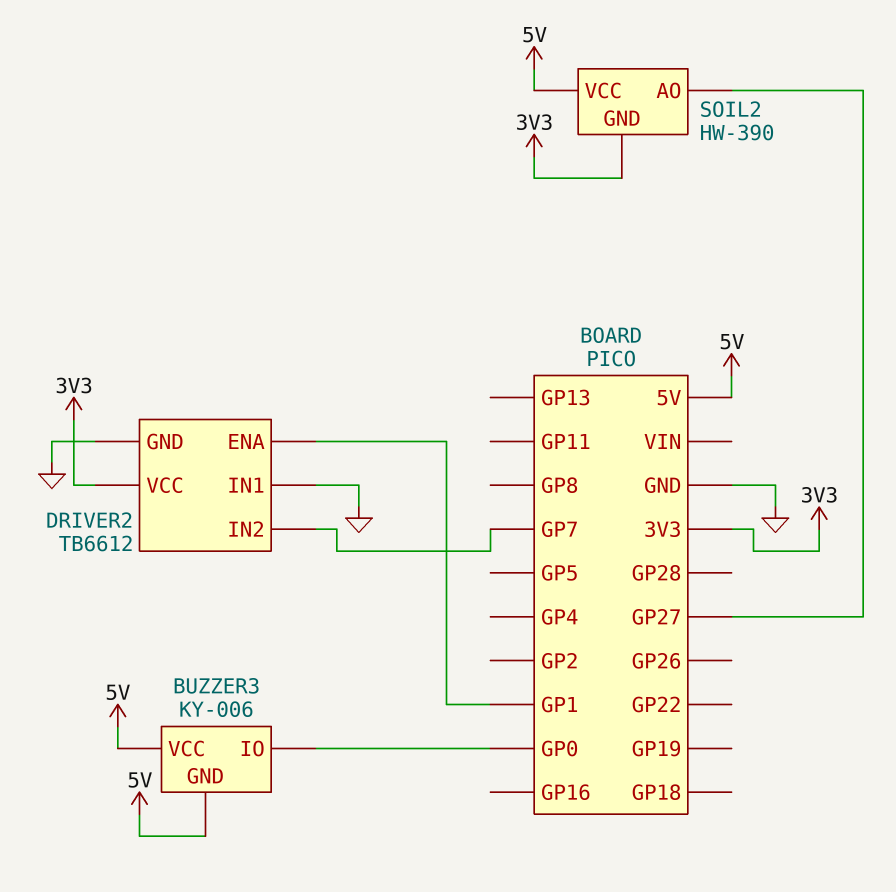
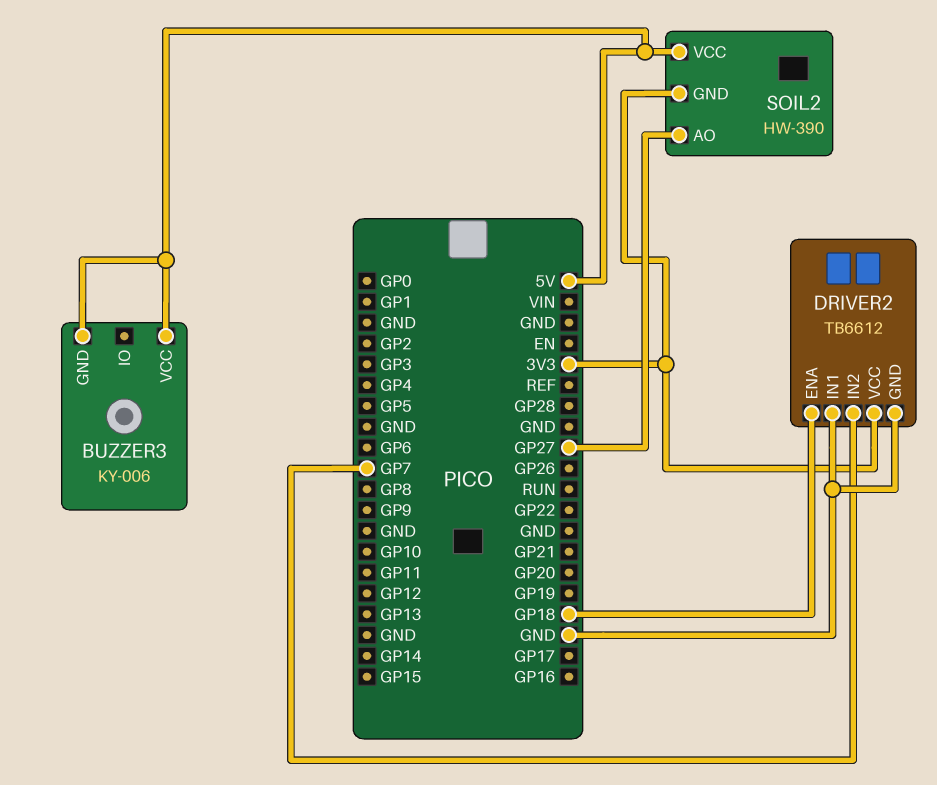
BUZZER3 pin IO: GP0 -> none
DRIVER2 pin ENA: GP1 -> GP18

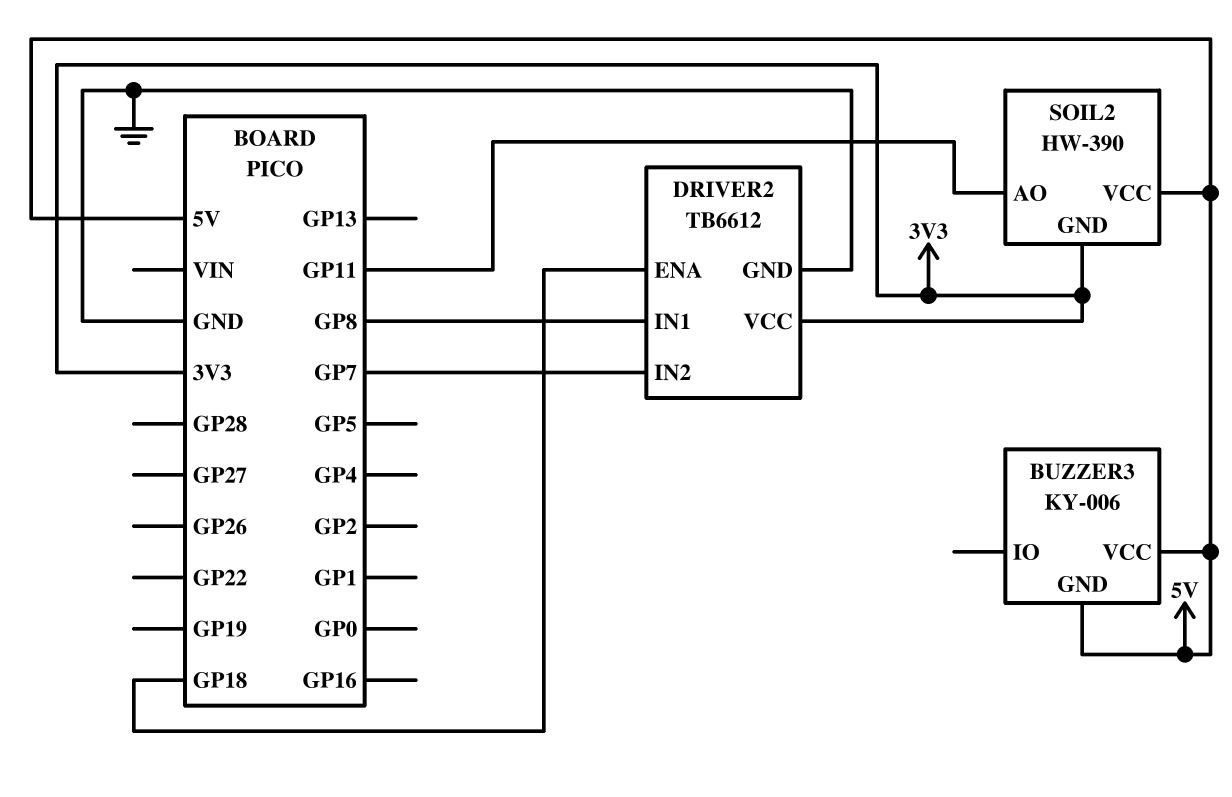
DRIVER2 pin IN1: GND -> GP8
SOIL2 pin AO: GP27 -> GP11

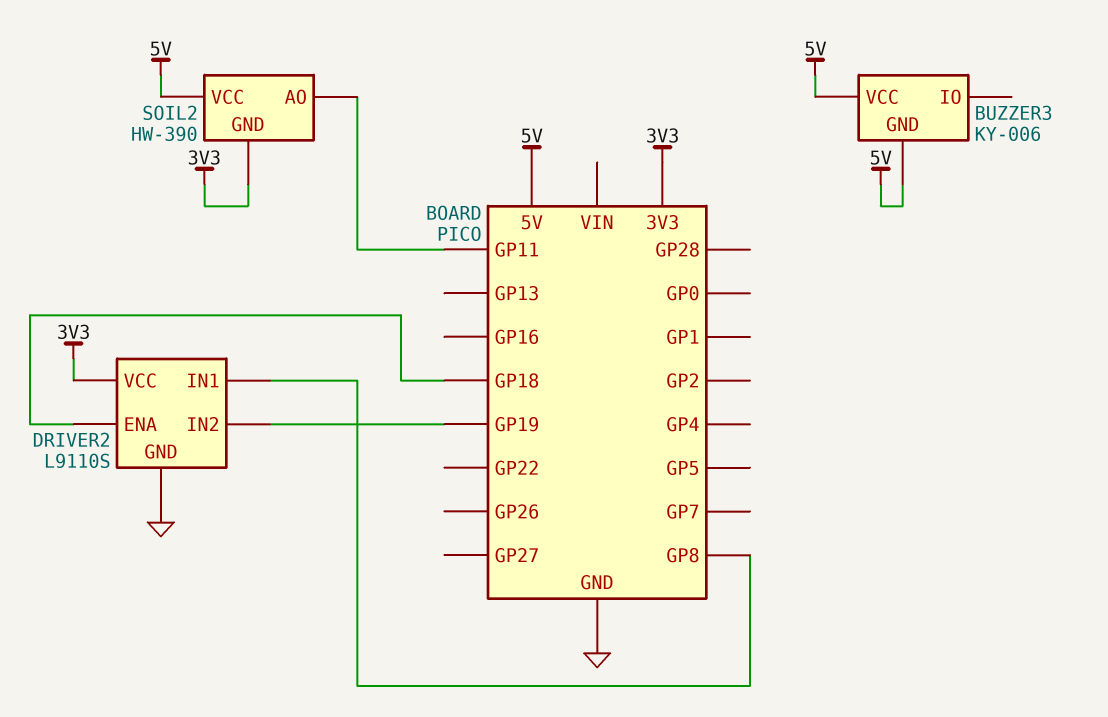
DRIVER2: TB6612 -> L9110S
DRIVER2 pin IN2: GP7 -> GP19

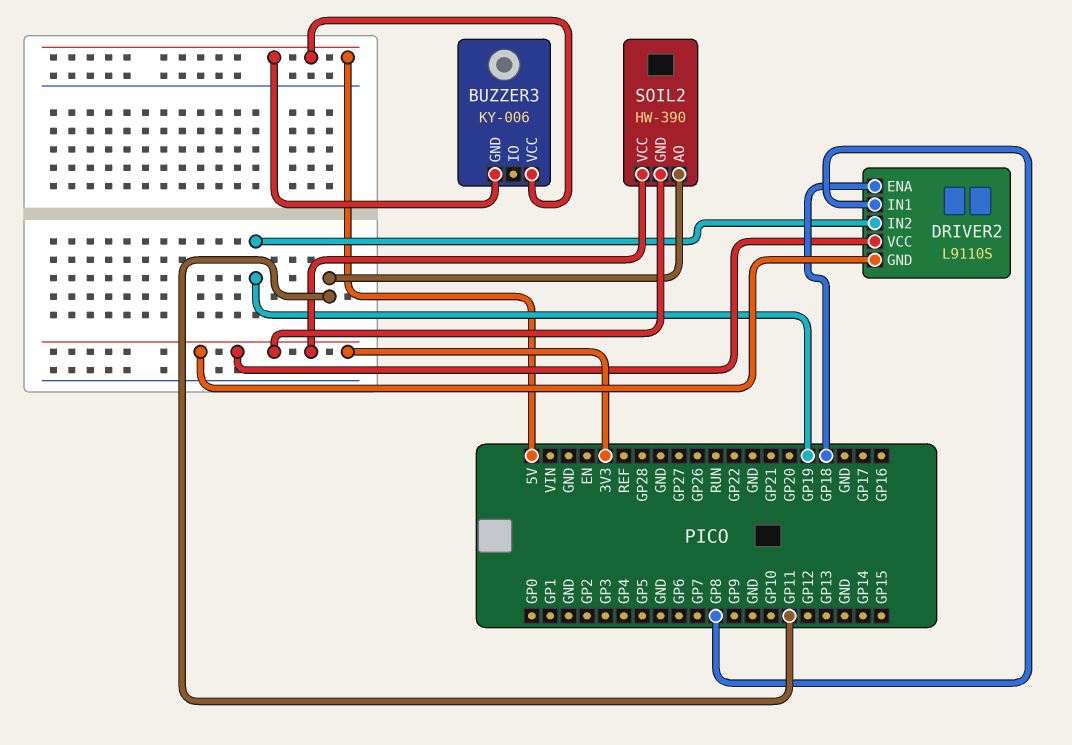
DRIVER2 pin GND: GND -> 3V3
SOIL2 pin VCC: 5V -> 3V3

